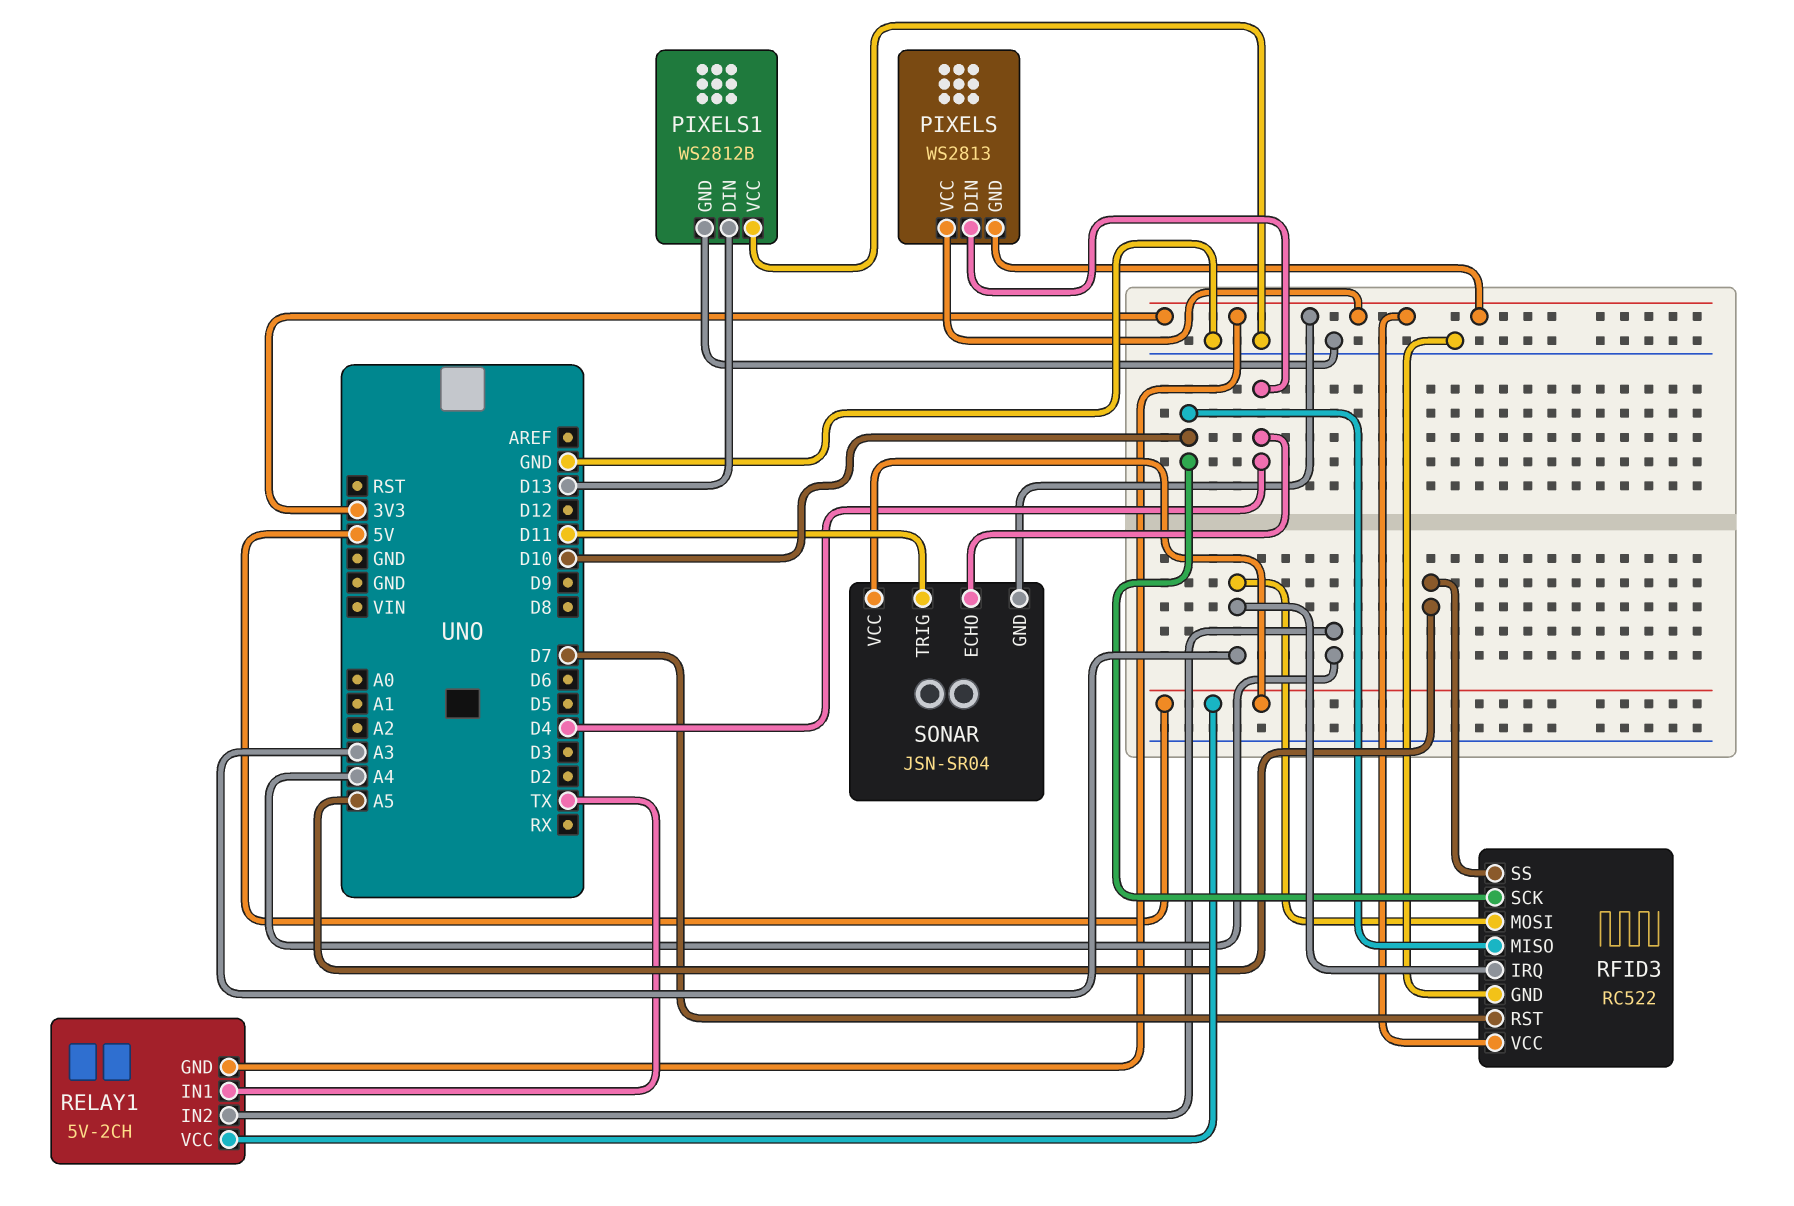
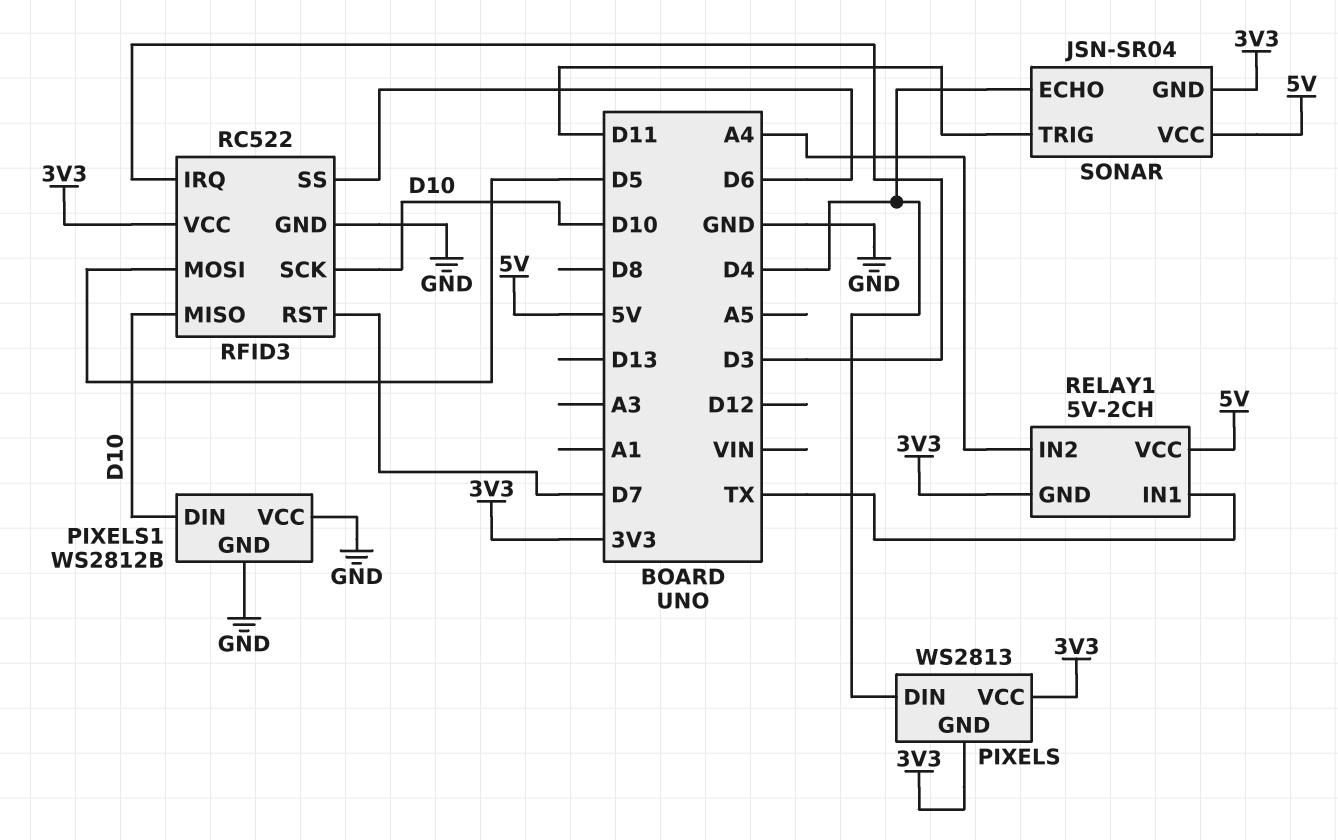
PIXELS1 pin DIN: D13 -> D10
RFID3 pin IRQ: A3 -> D3
RFID3 pin MOSI: A3 -> D5
RFID3 pin SS: A5 -> D6

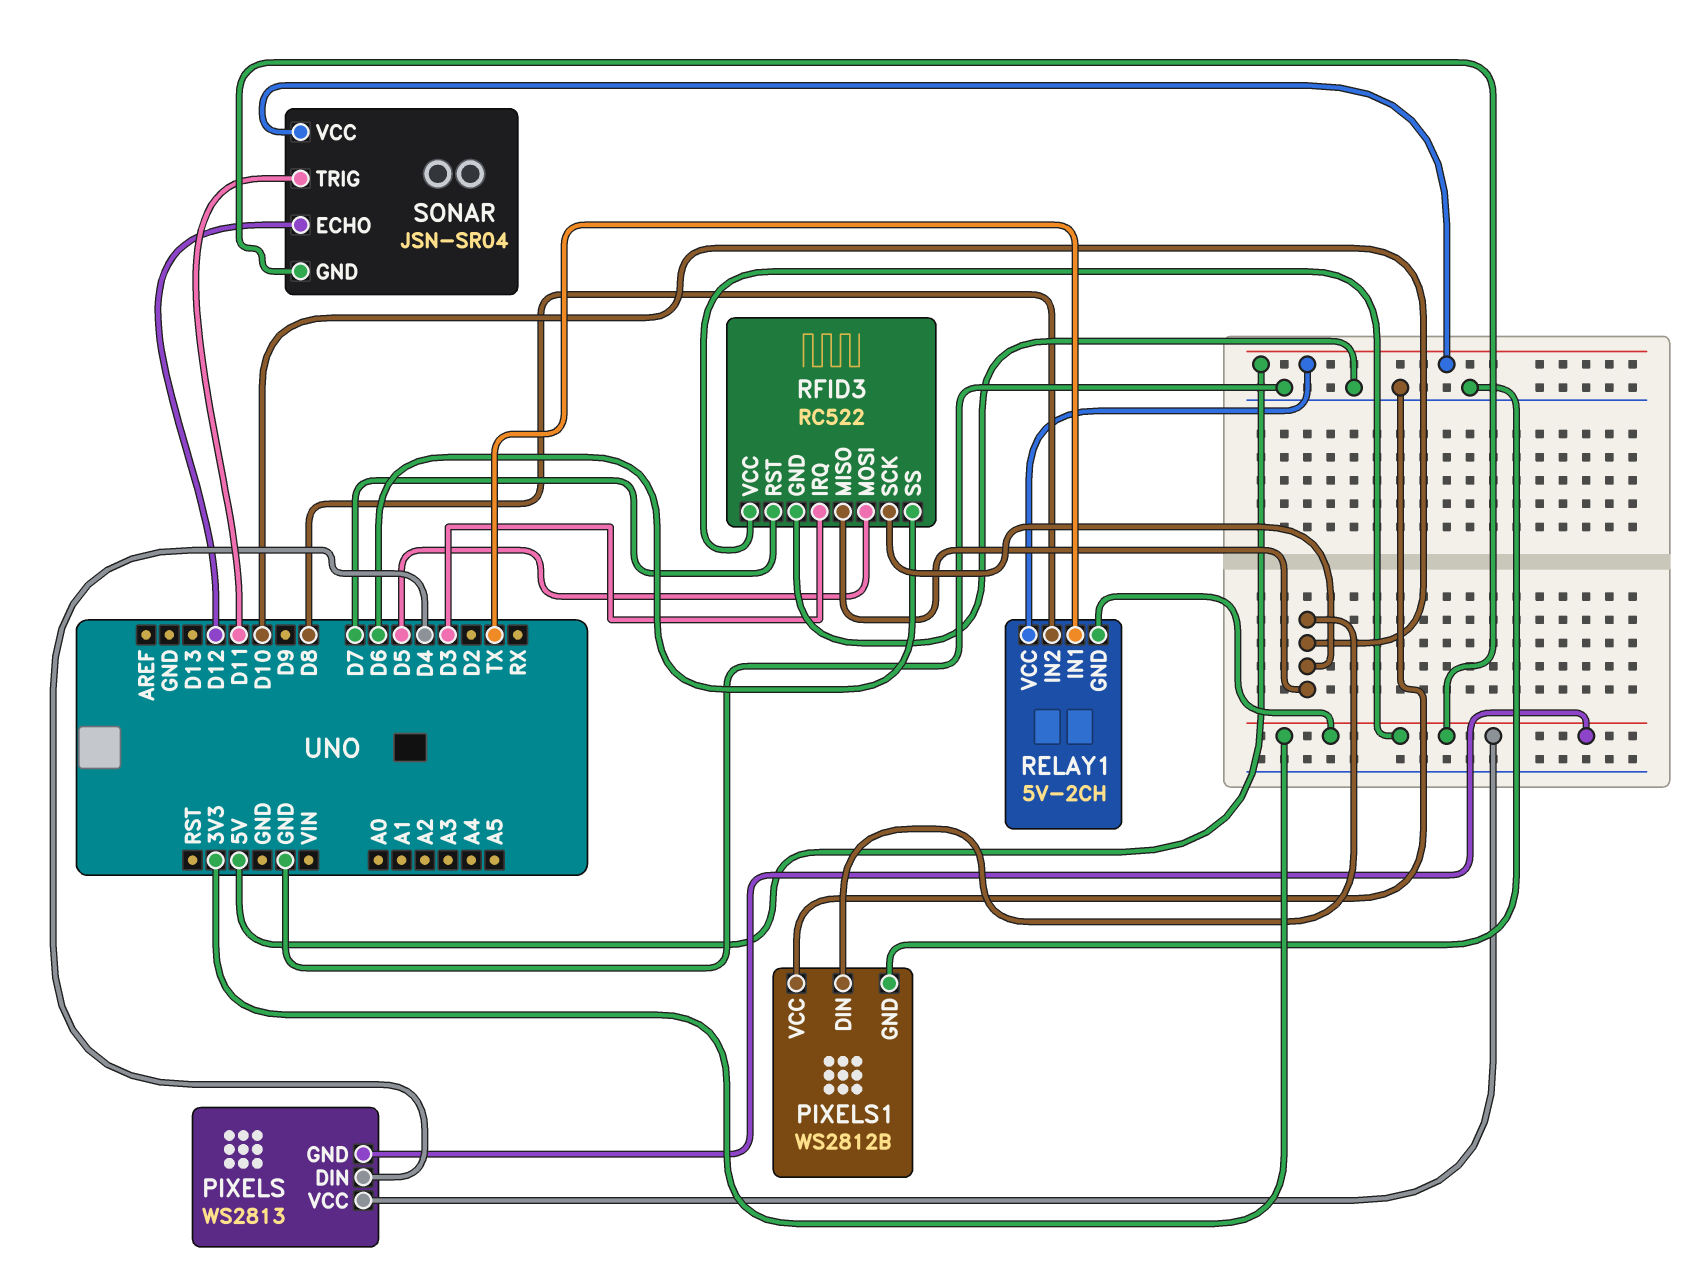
RELAY1 pin IN2: A4 -> D8
SONAR pin ECHO: D4 -> D12

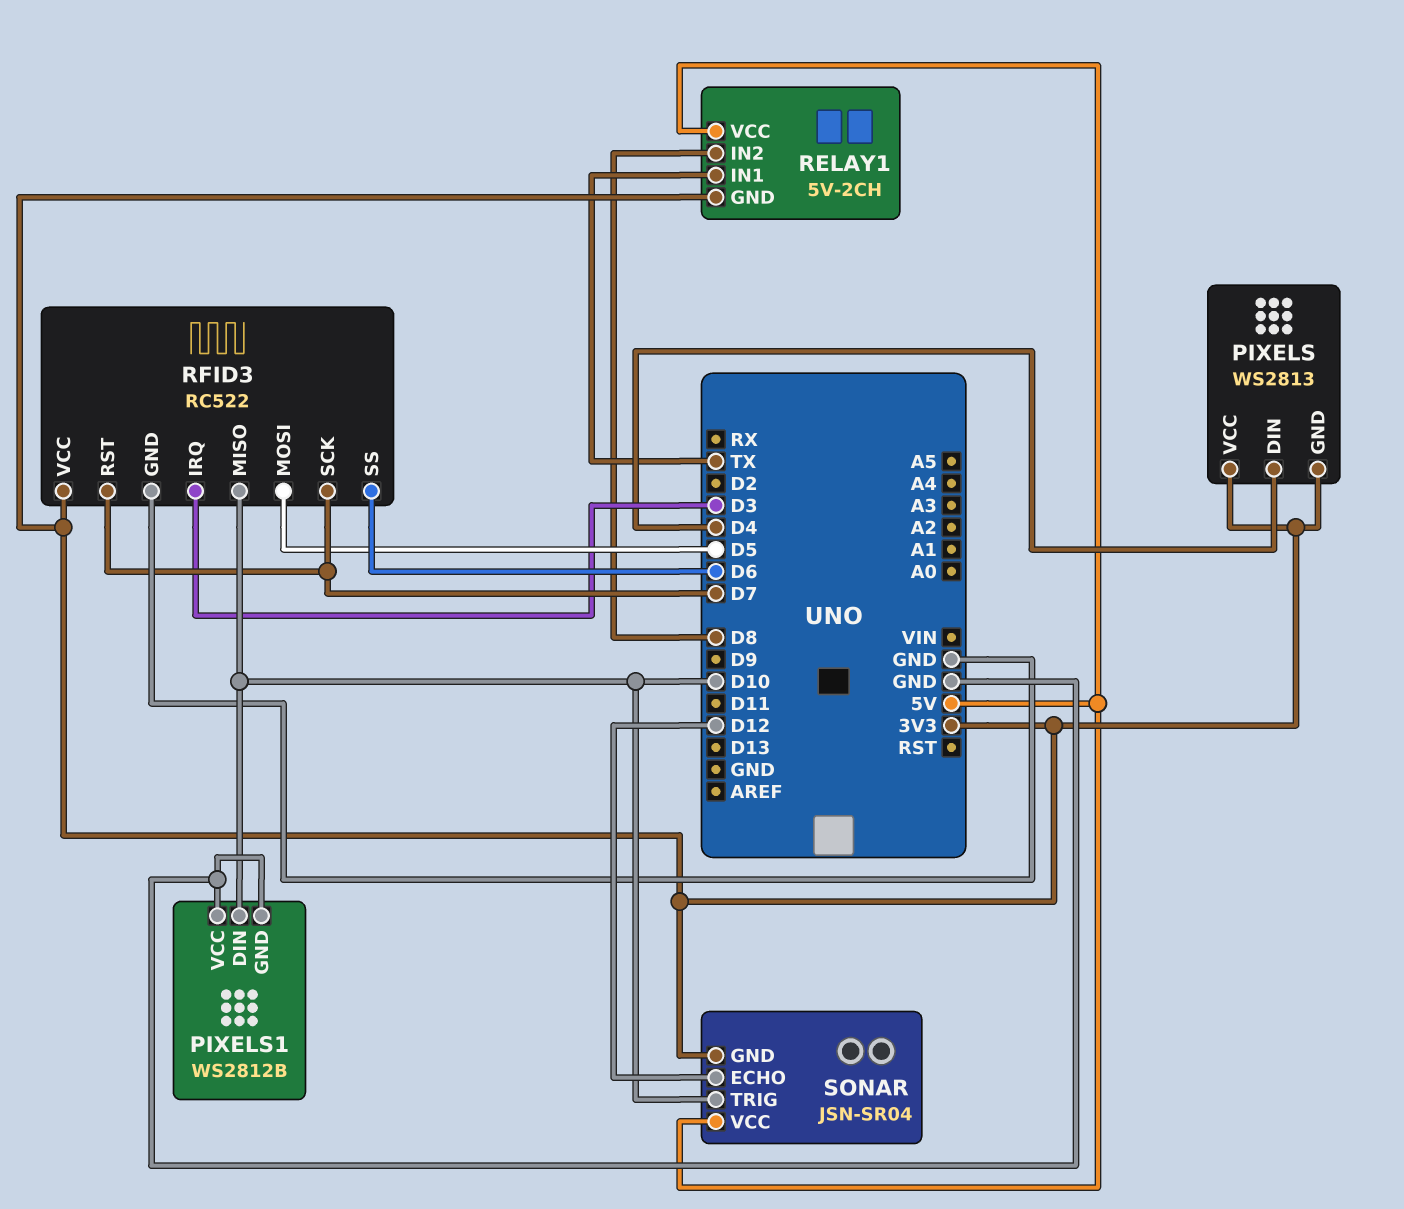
RFID3 pin SCK: D10 -> D7
SONAR pin TRIG: D11 -> D10

